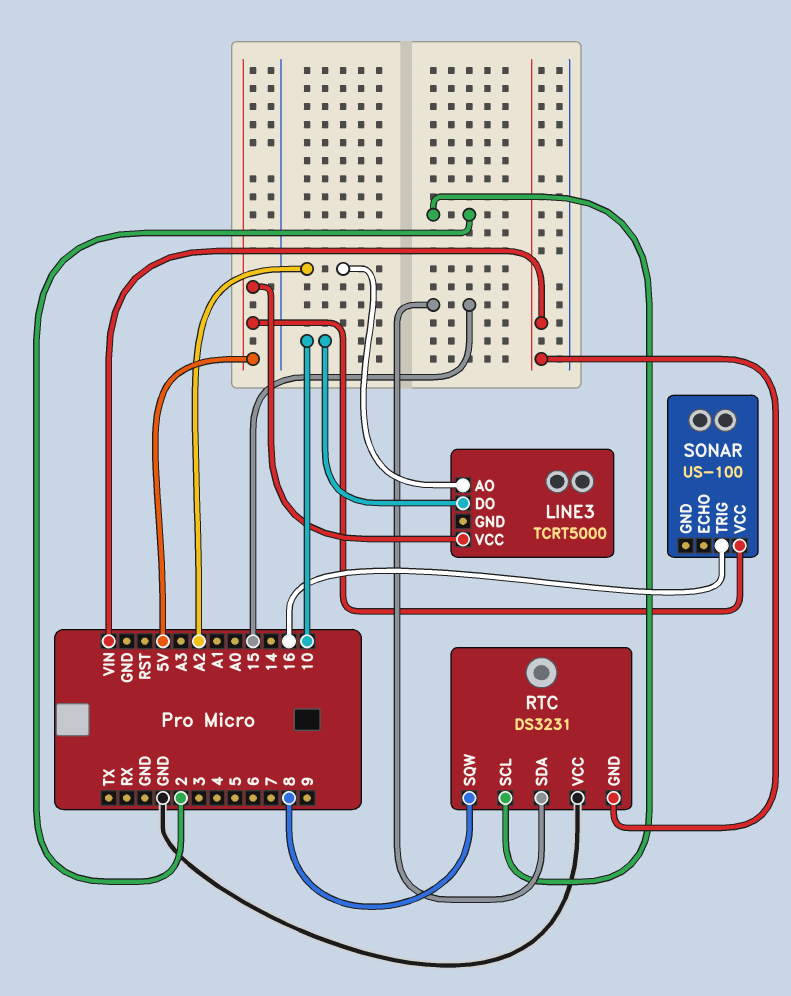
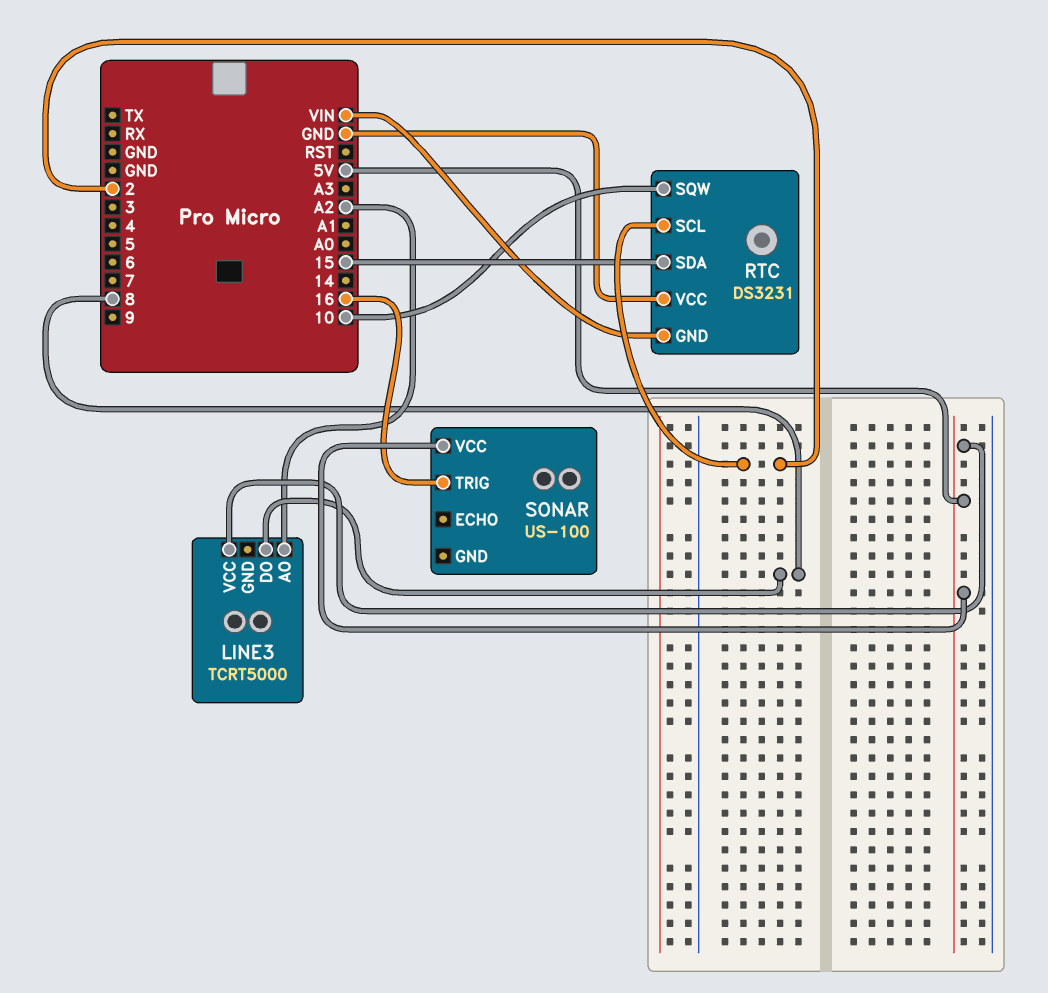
LINE3 pin DO: 10 -> 8
RTC pin SQW: 8 -> 10

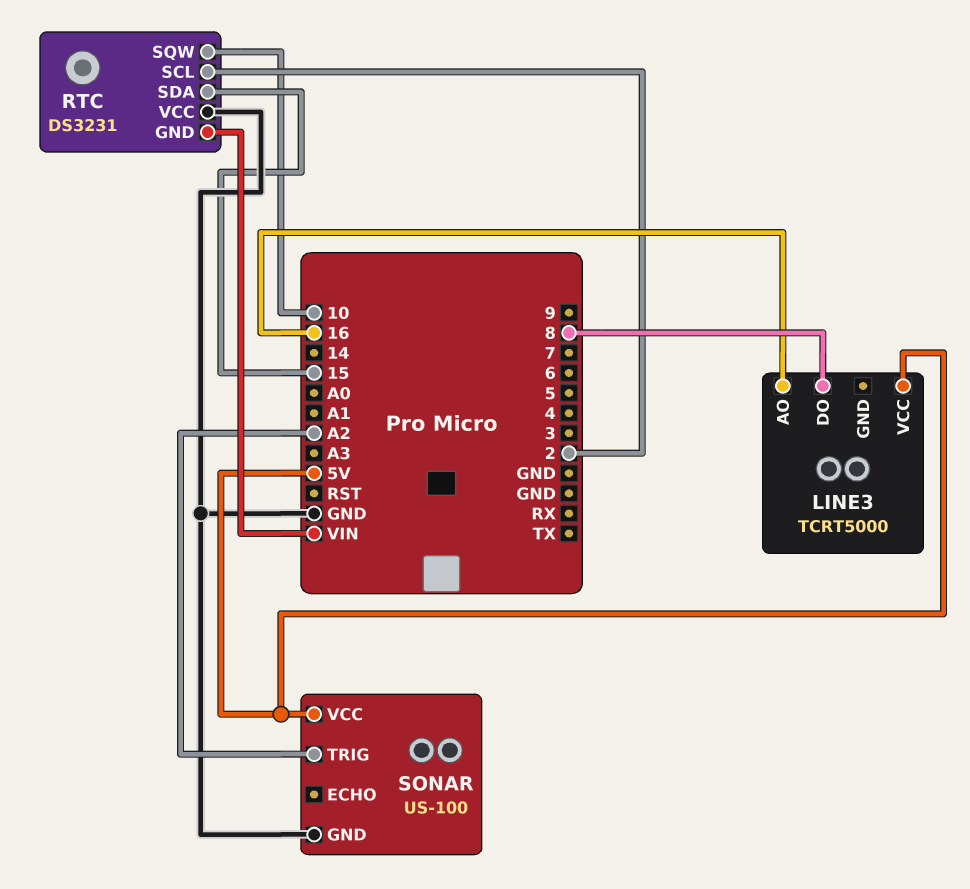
LINE3 pin AO: A2 -> 16
SONAR pin GND: none -> GND
SONAR pin TRIG: 16 -> A2

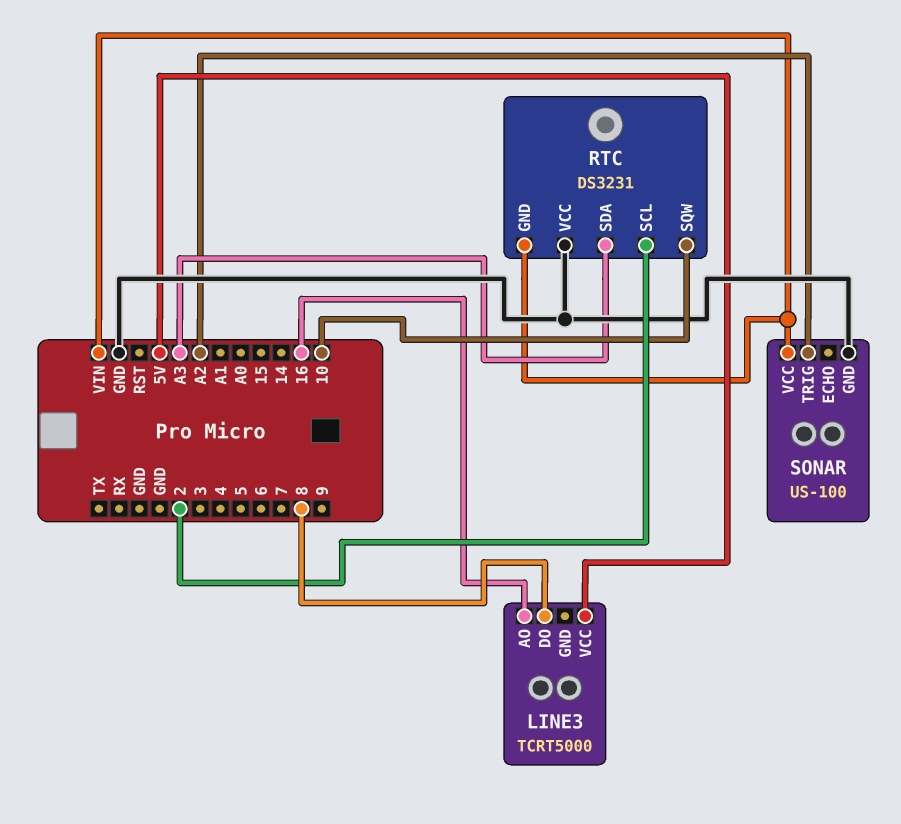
RTC pin SDA: 15 -> A3
SONAR pin VCC: 5V -> VIN

